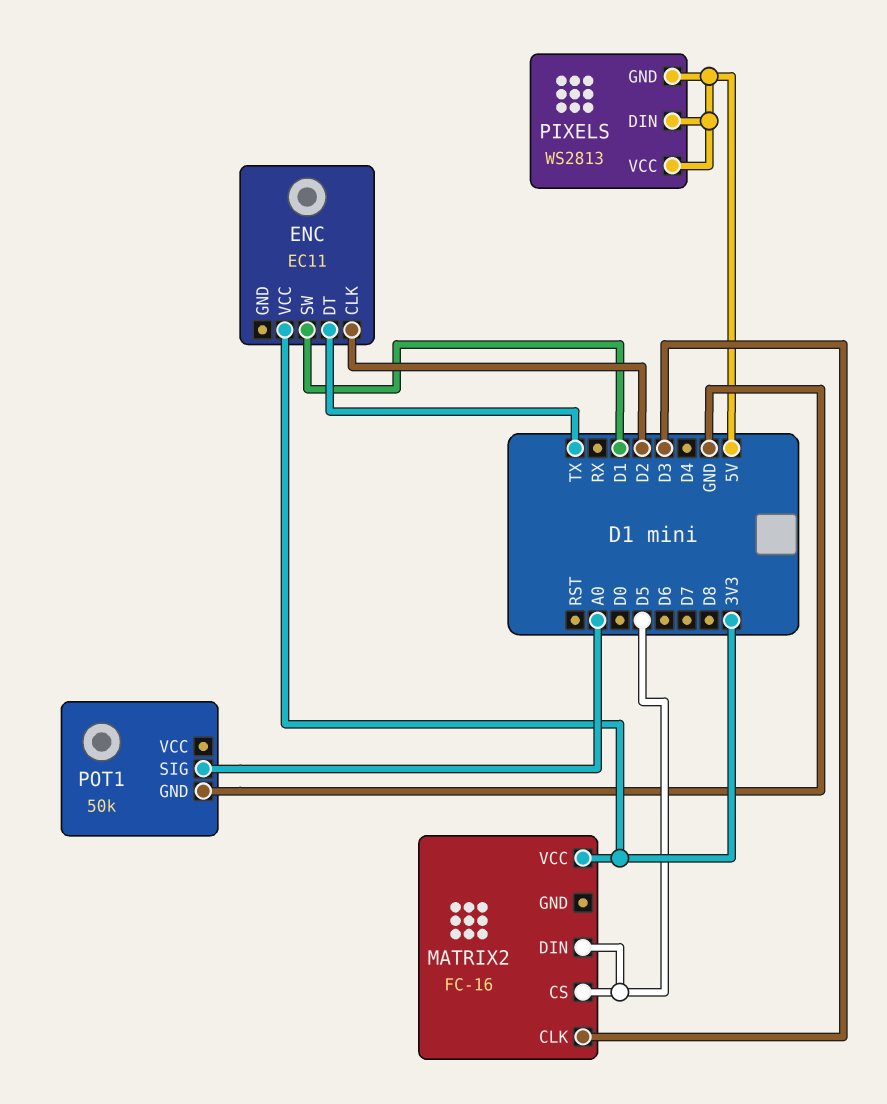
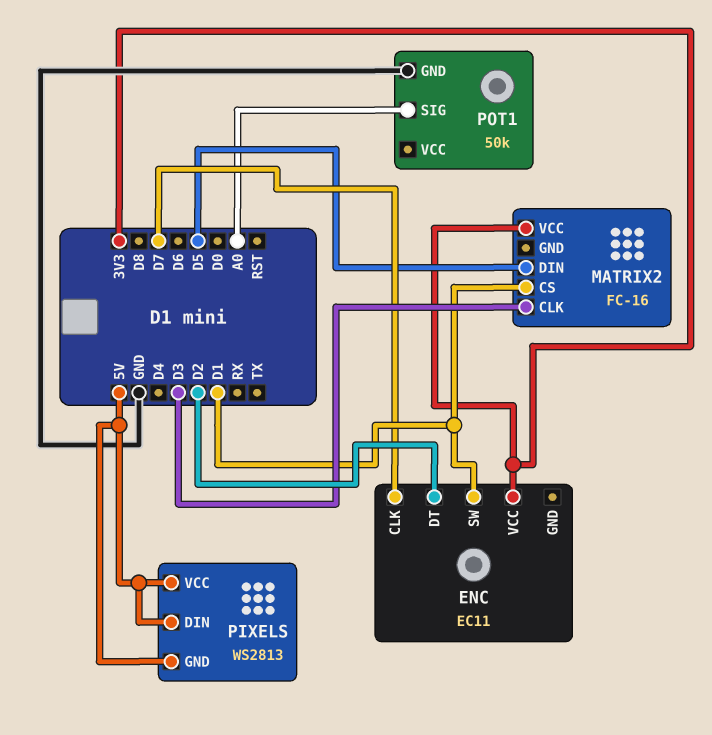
ENC pin CLK: D2 -> D7
ENC pin DT: TX -> D2
MATRIX2 pin CS: D5 -> D1

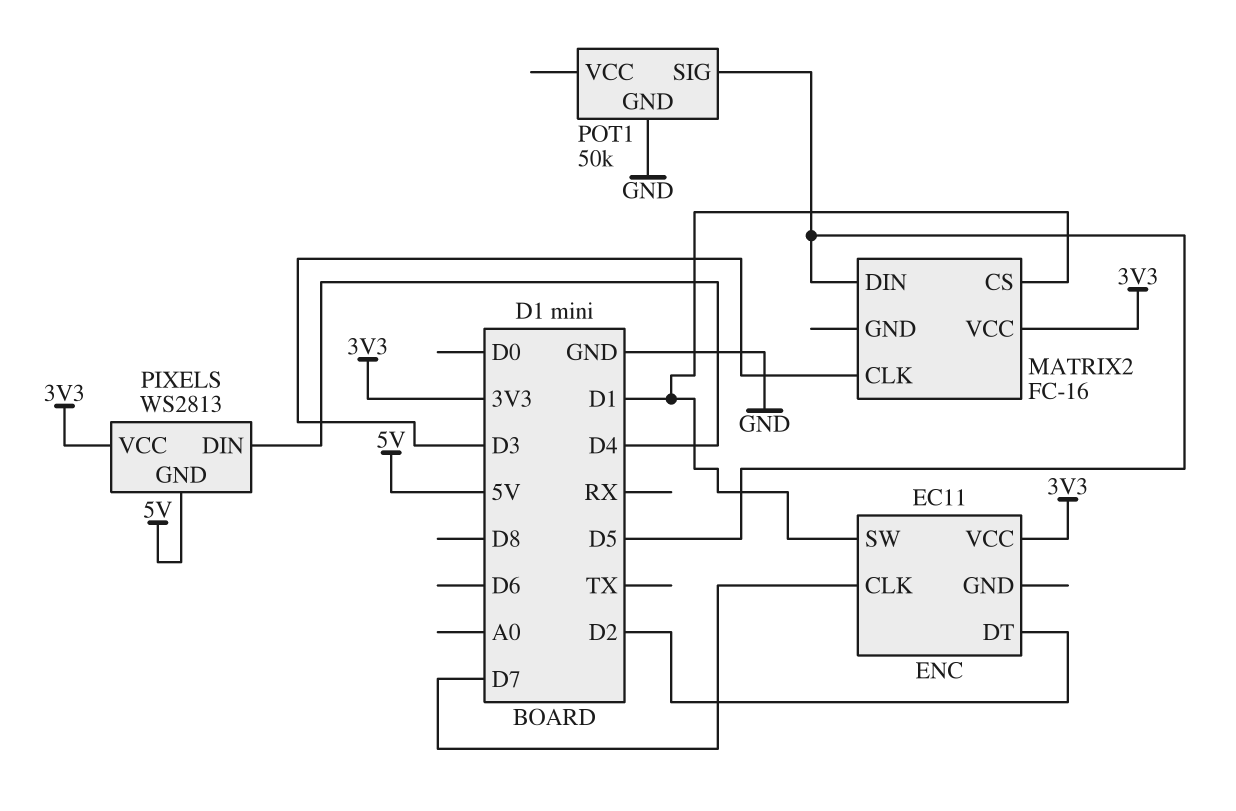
PIXELS pin DIN: 5V -> D4
PIXELS pin VCC: 5V -> 3V3
POT1 pin SIG: A0 -> D5

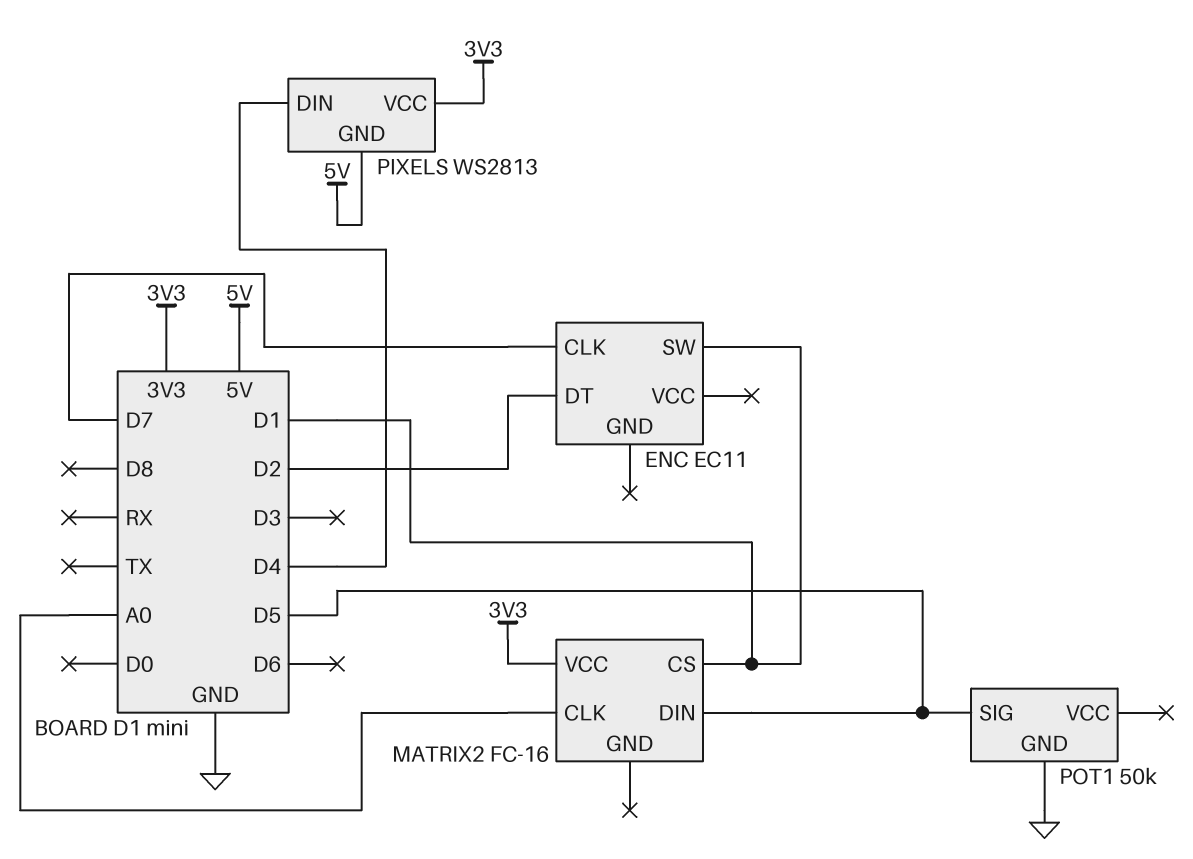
ENC pin VCC: 3V3 -> none
MATRIX2 pin CLK: D3 -> A0

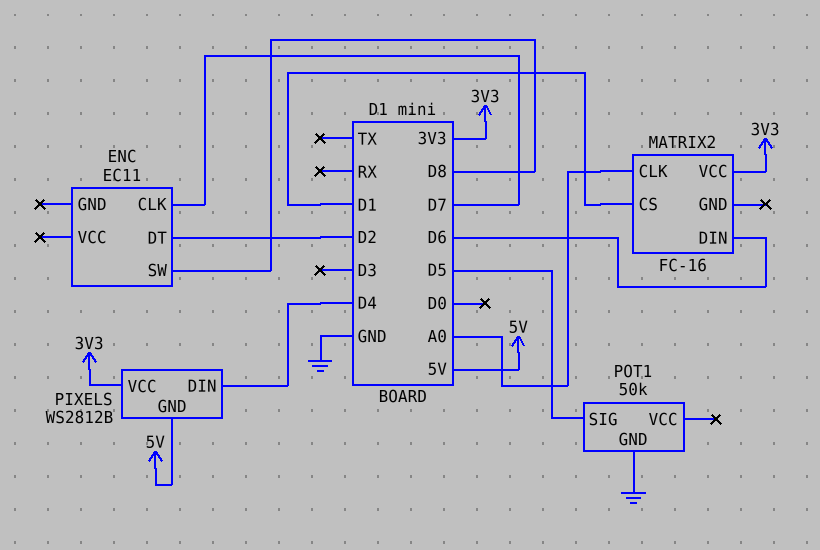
ENC pin SW: D1 -> D8
MATRIX2 pin DIN: D5 -> D6
PIXELS: WS2813 -> WS2812B

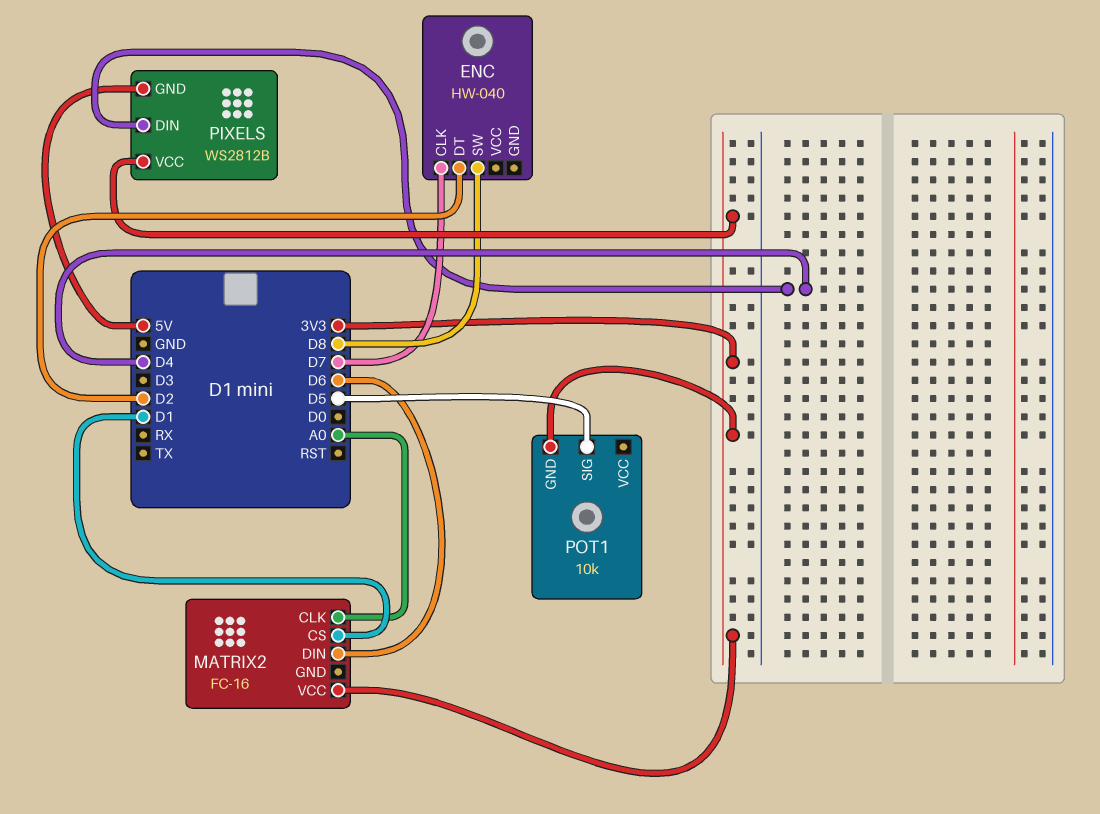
ENC: EC11 -> HW-040
POT1: 50k -> 10k
POT1 pin GND: GND -> 3V3

